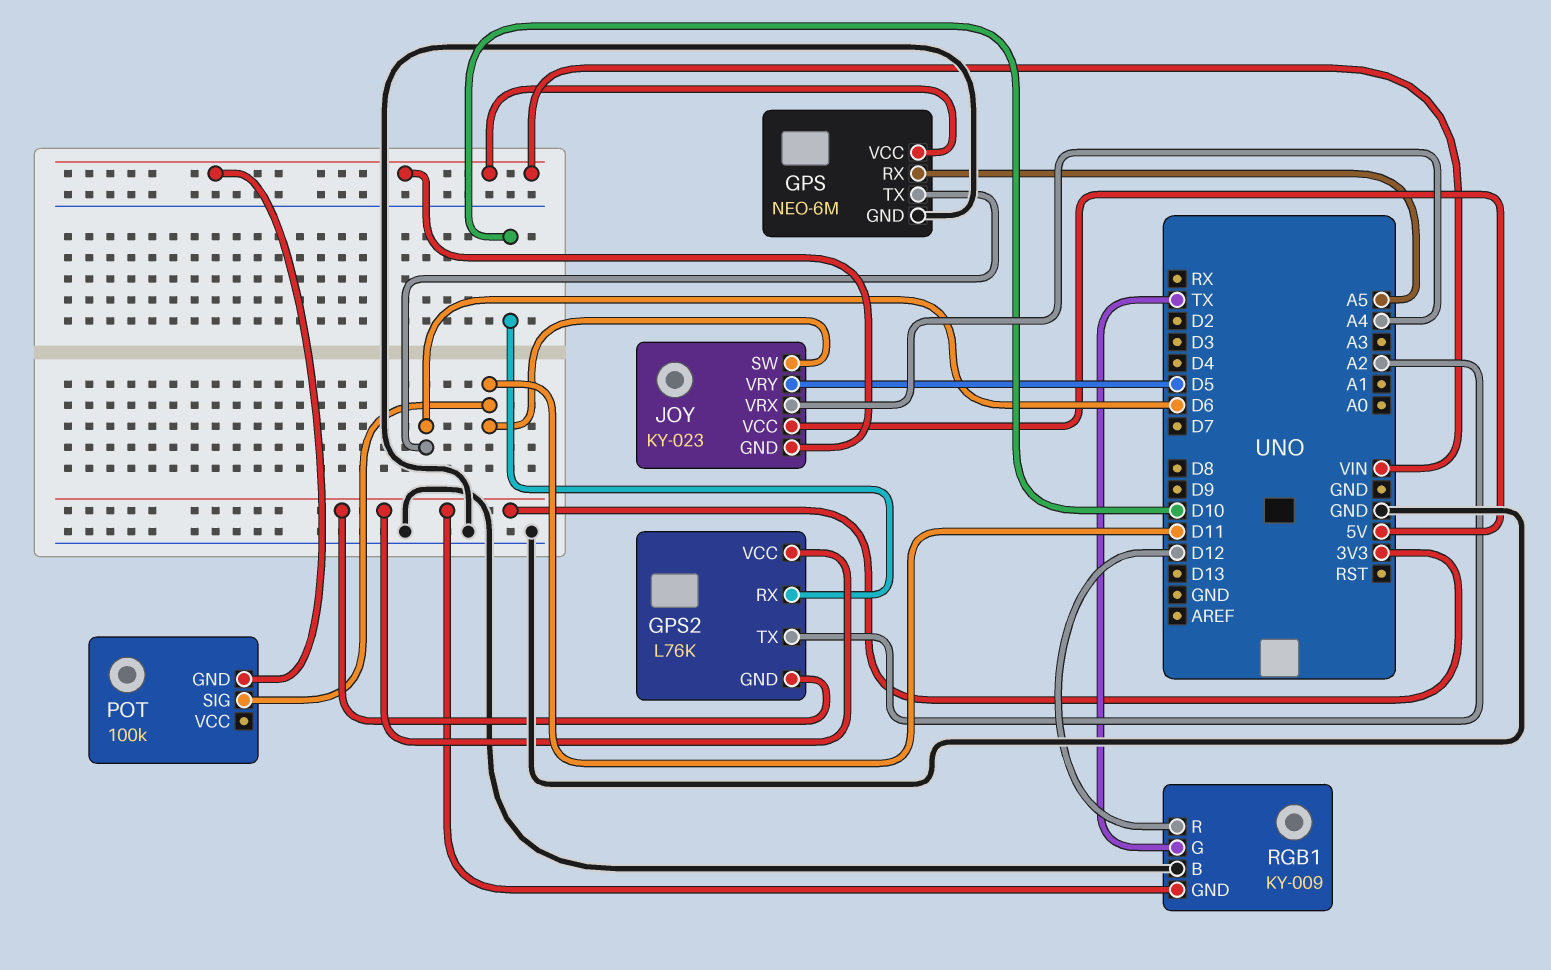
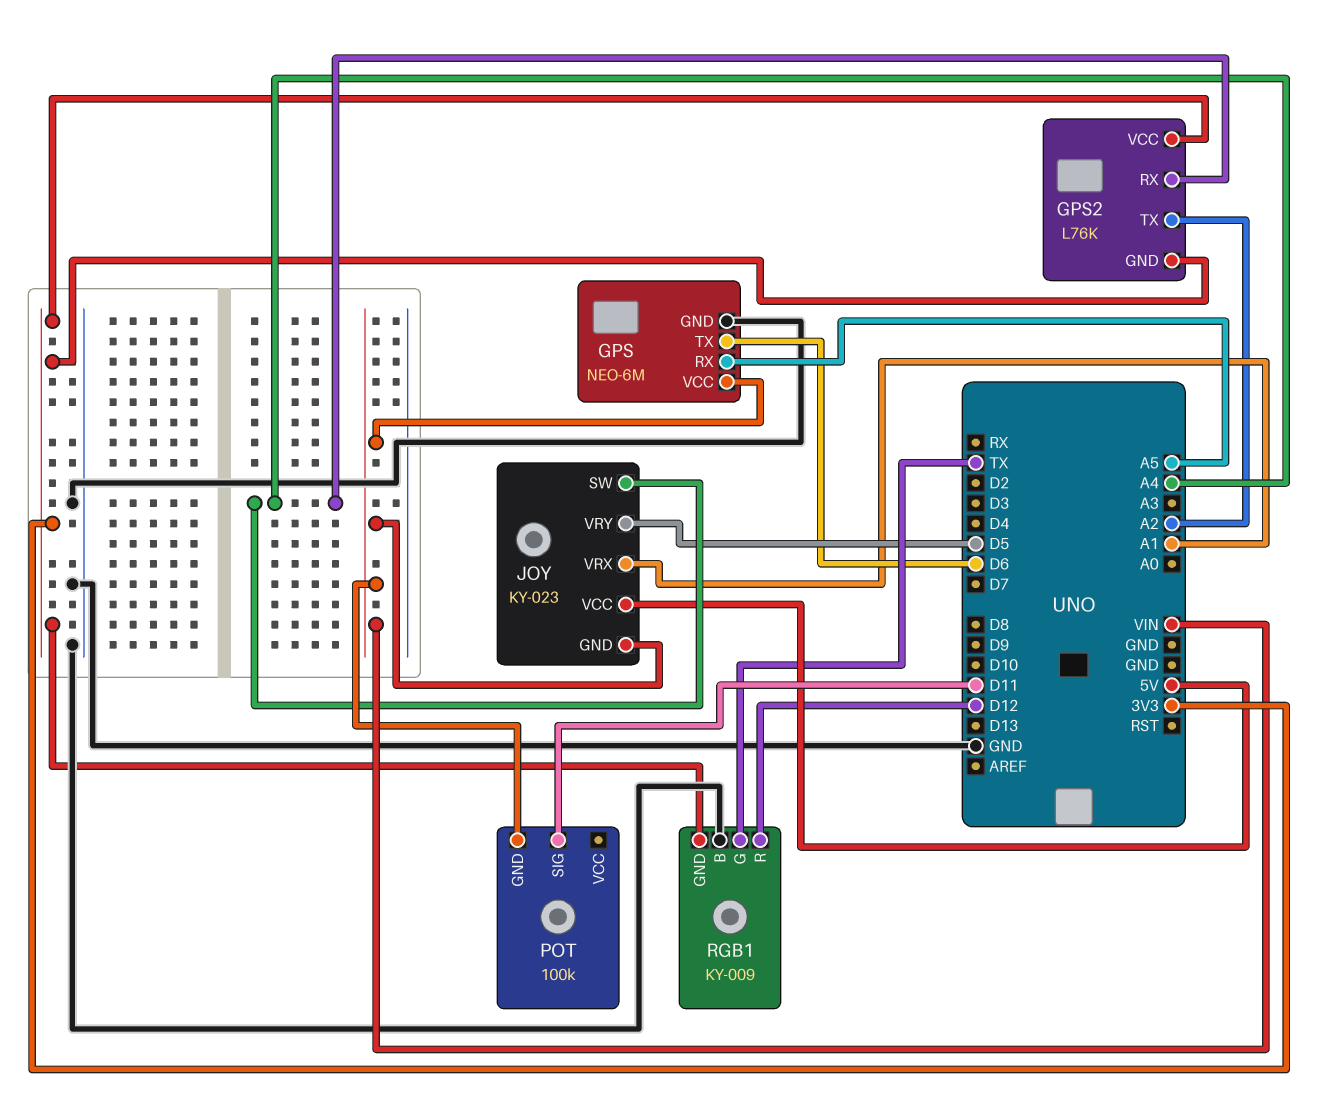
GPS2 pin RX: D10 -> A4
JOY pin SW: D11 -> A4
JOY pin VRX: A4 -> A1

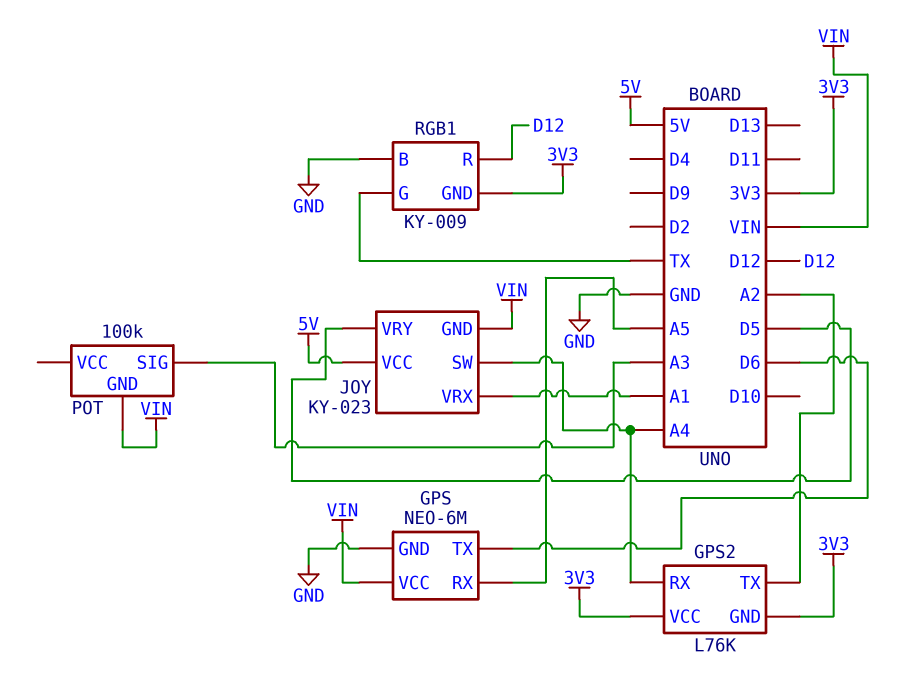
POT pin SIG: D11 -> A3

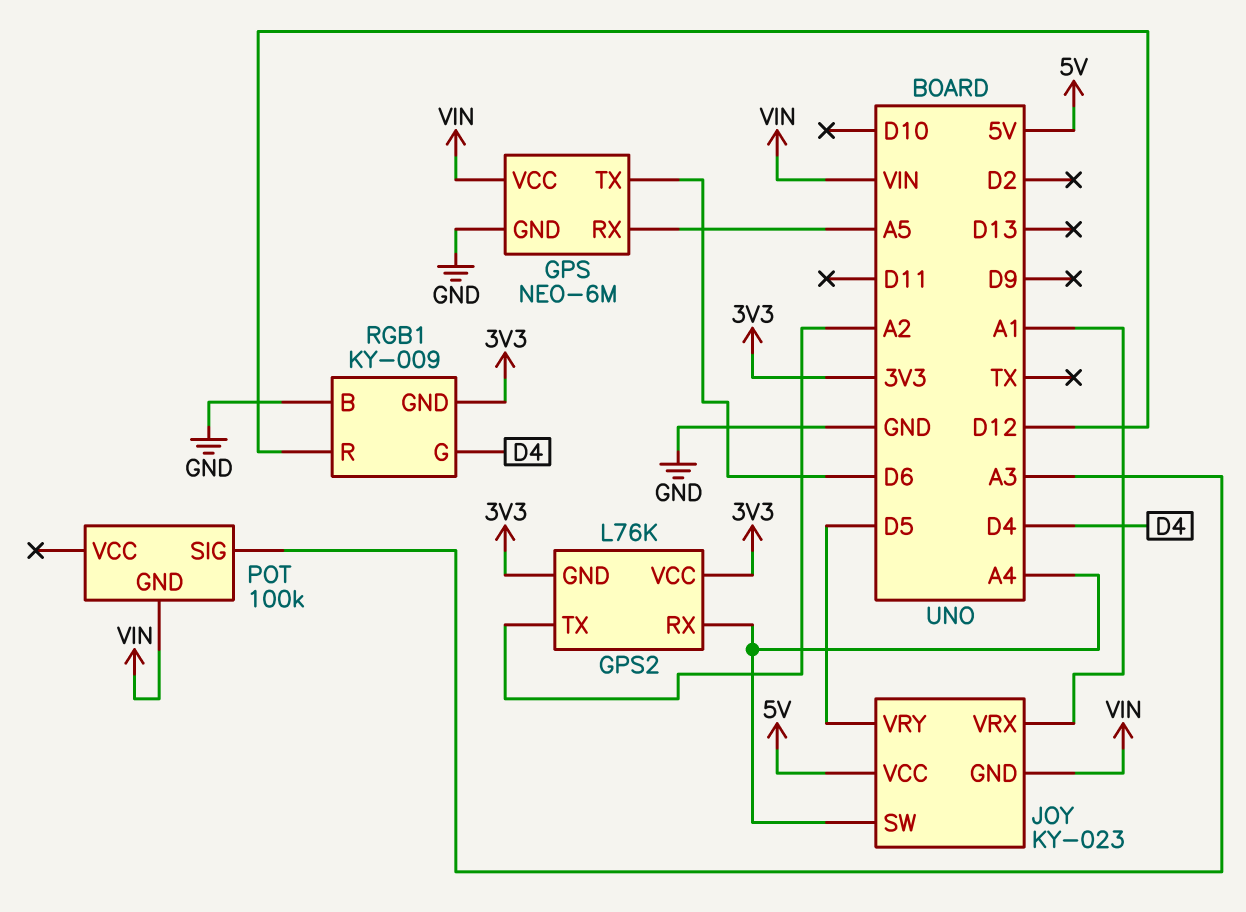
RGB1 pin G: TX -> D4

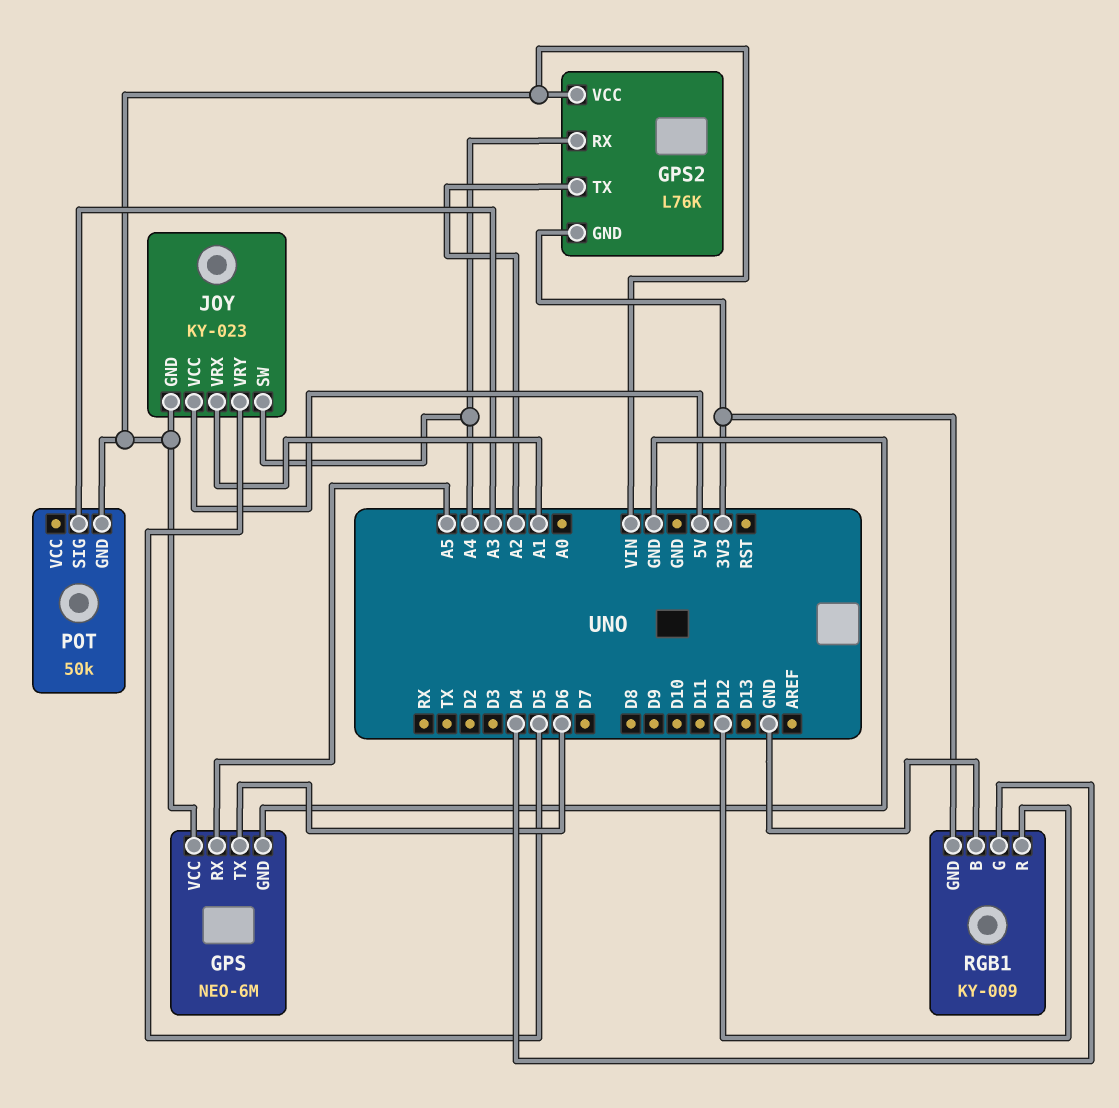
GPS2 pin VCC: 3V3 -> VIN
POT: 100k -> 50k

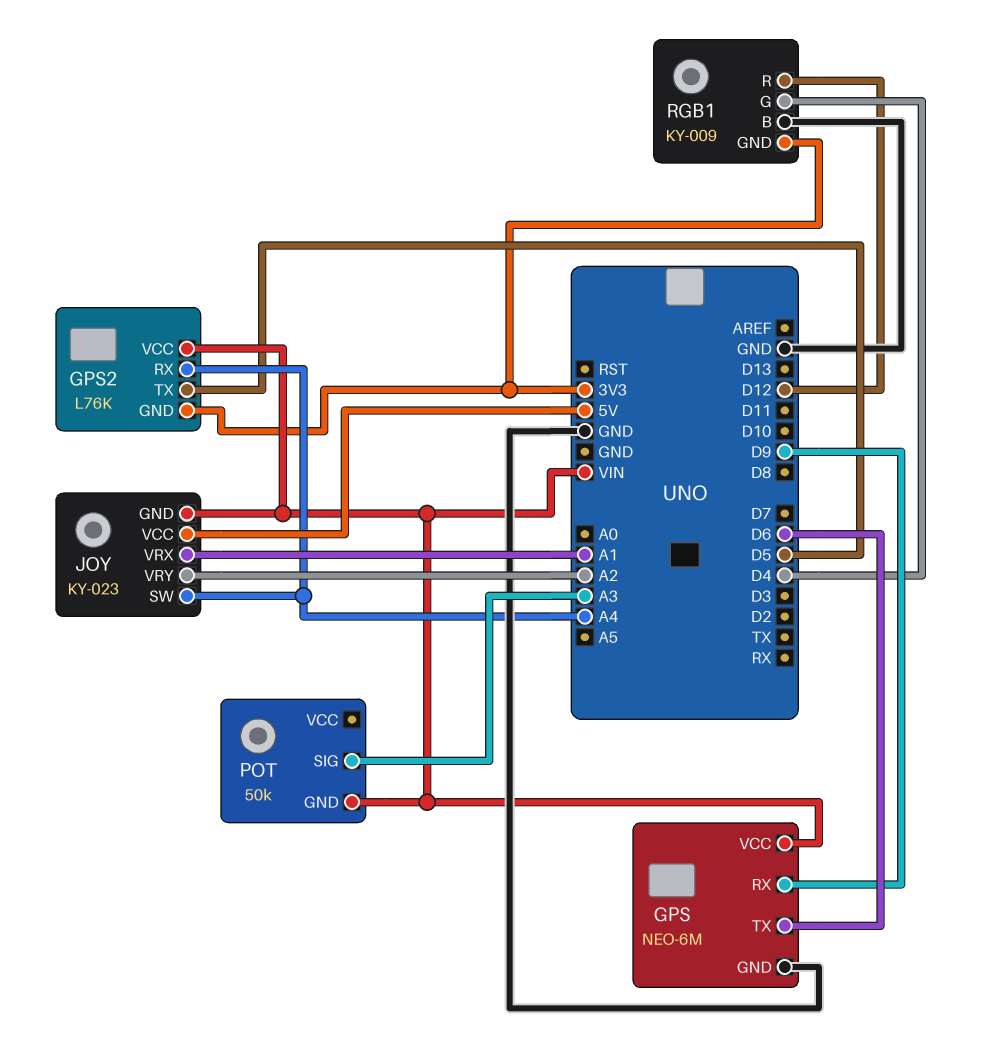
GPS pin RX: A5 -> D9
GPS2 pin TX: A2 -> D5
JOY pin VRY: D5 -> A2

